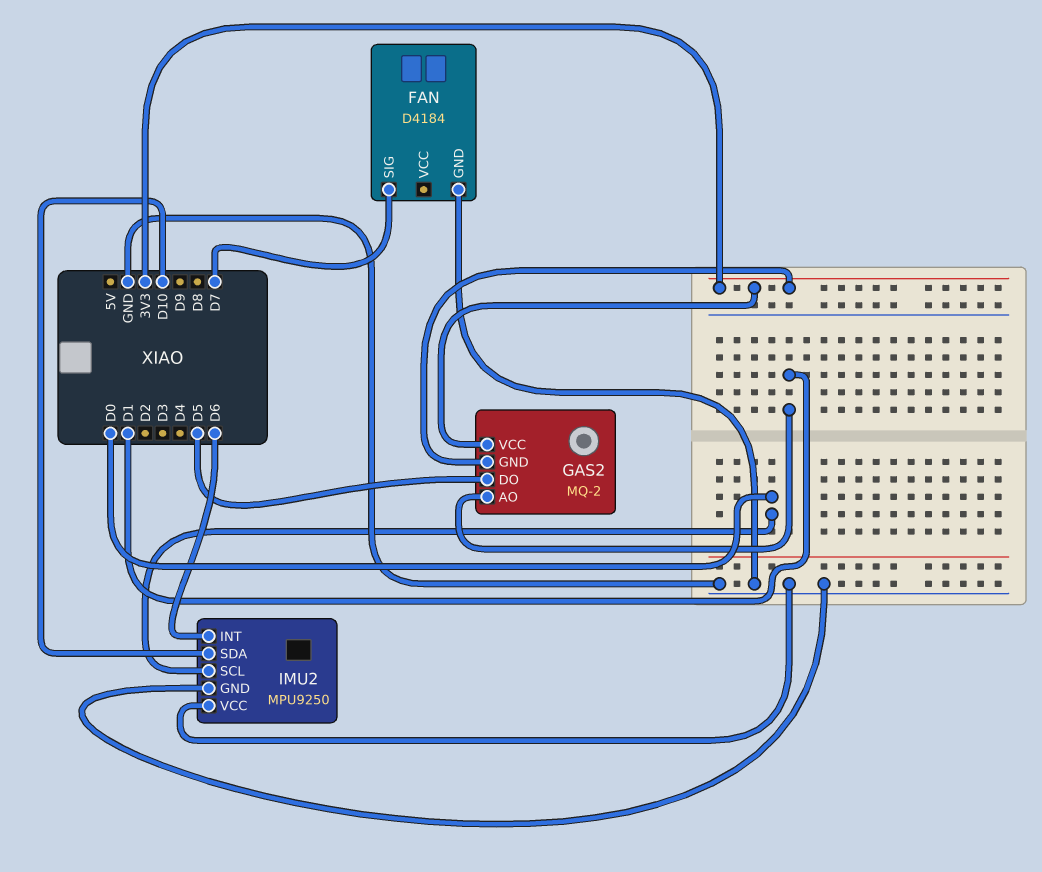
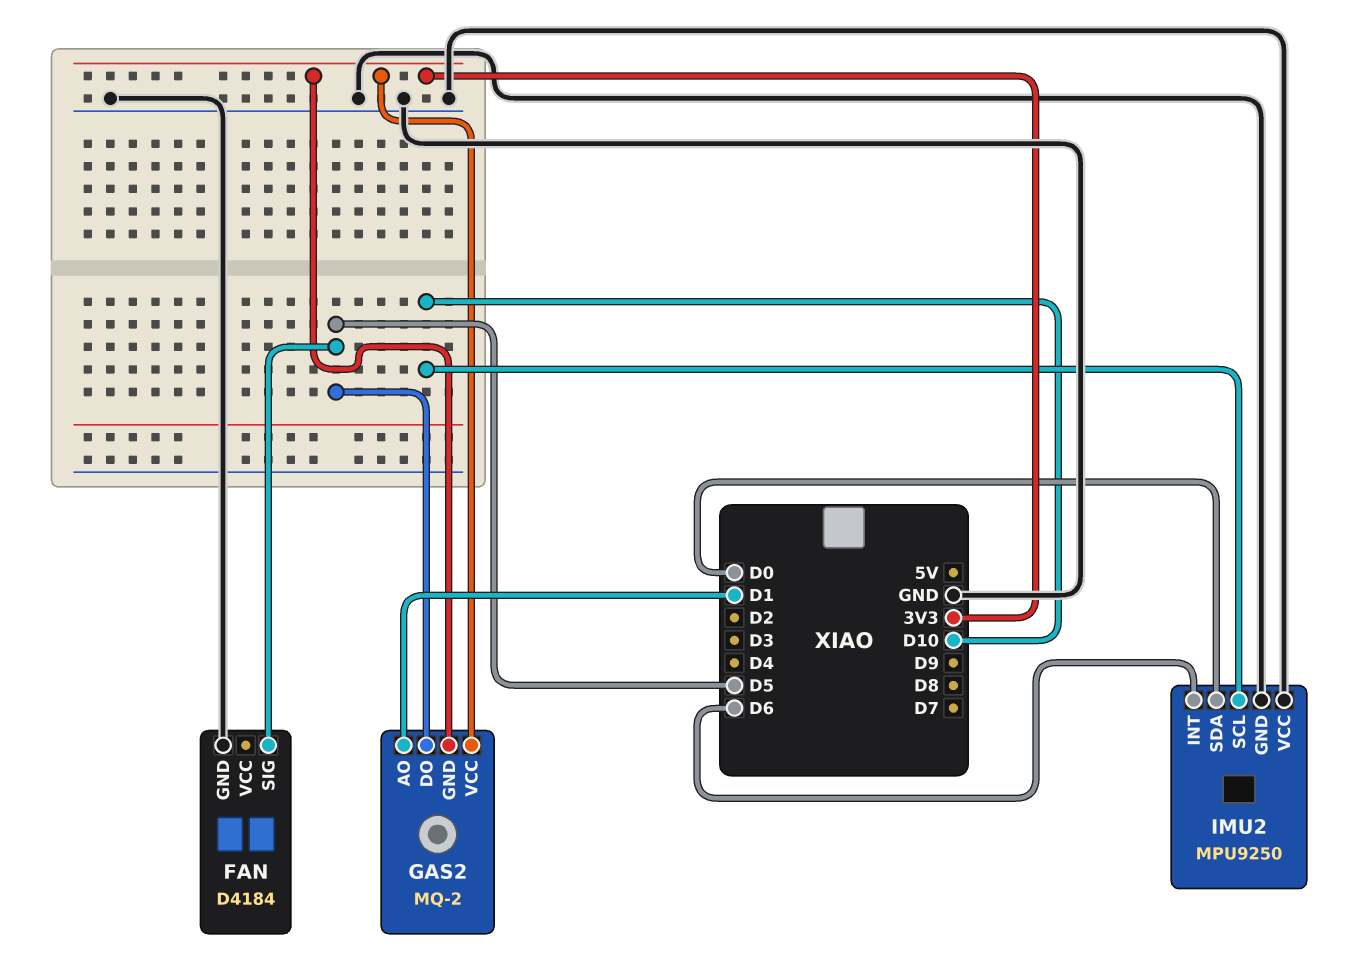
FAN pin SIG: D7 -> D5
IMU2 pin SCL: D0 -> D10
IMU2 pin SDA: D10 -> D0

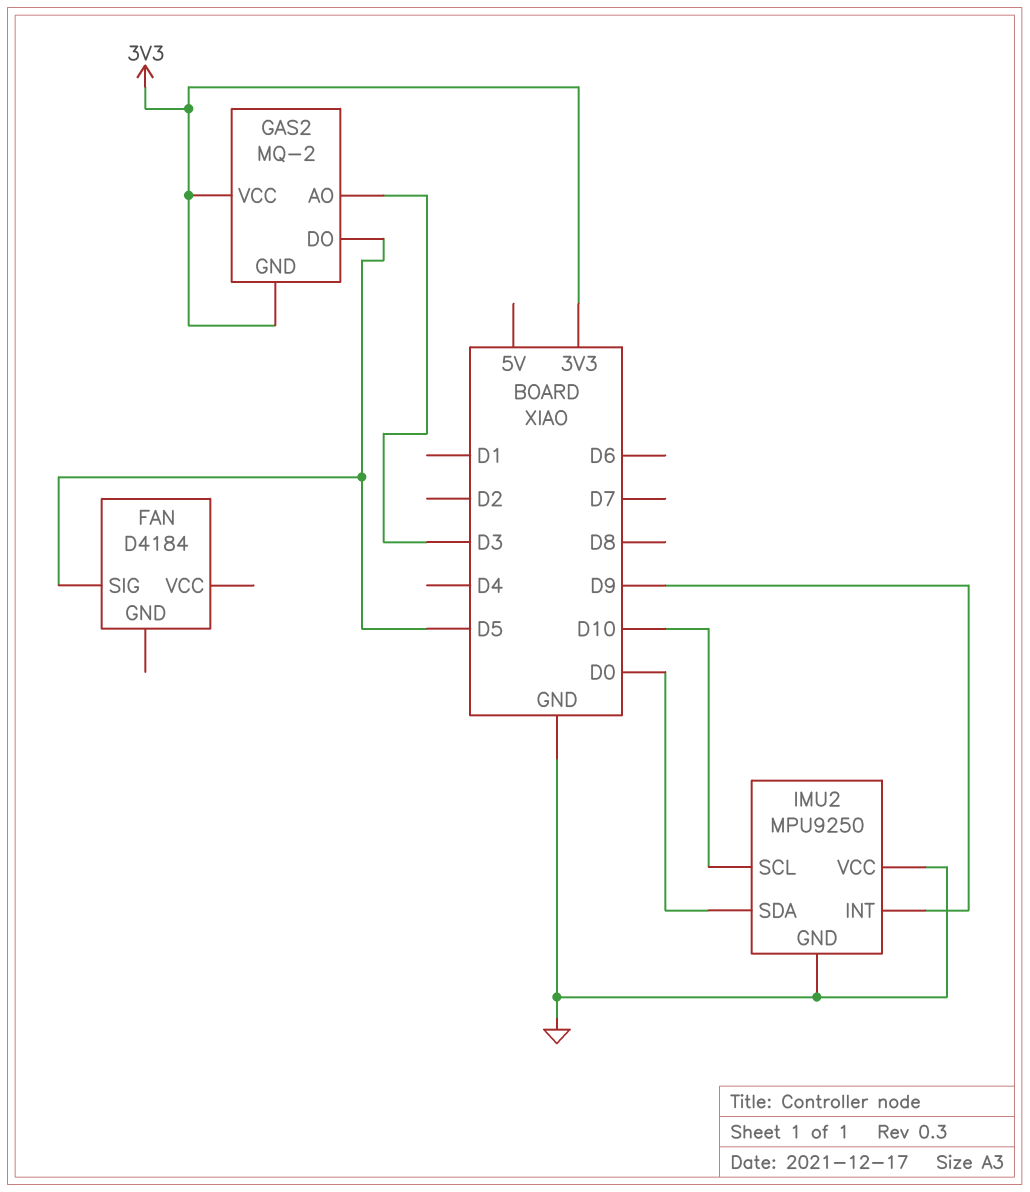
FAN pin GND: GND -> none
GAS2 pin AO: D1 -> D3
IMU2 pin INT: D6 -> D9

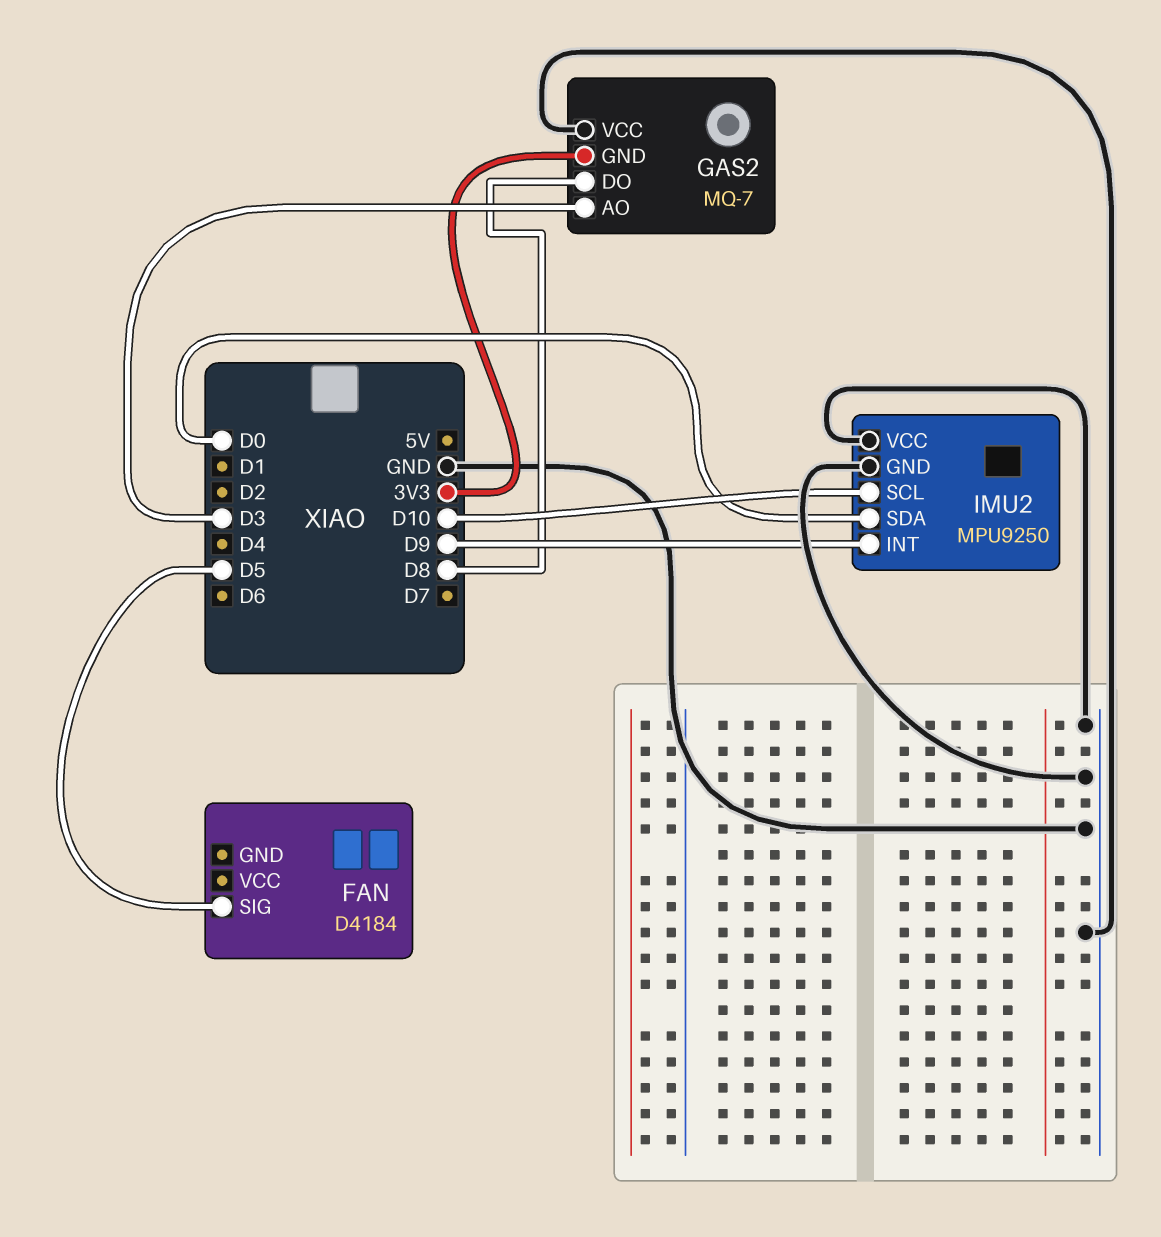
GAS2: MQ-2 -> MQ-7
GAS2 pin DO: D5 -> D8
GAS2 pin VCC: 3V3 -> GND

